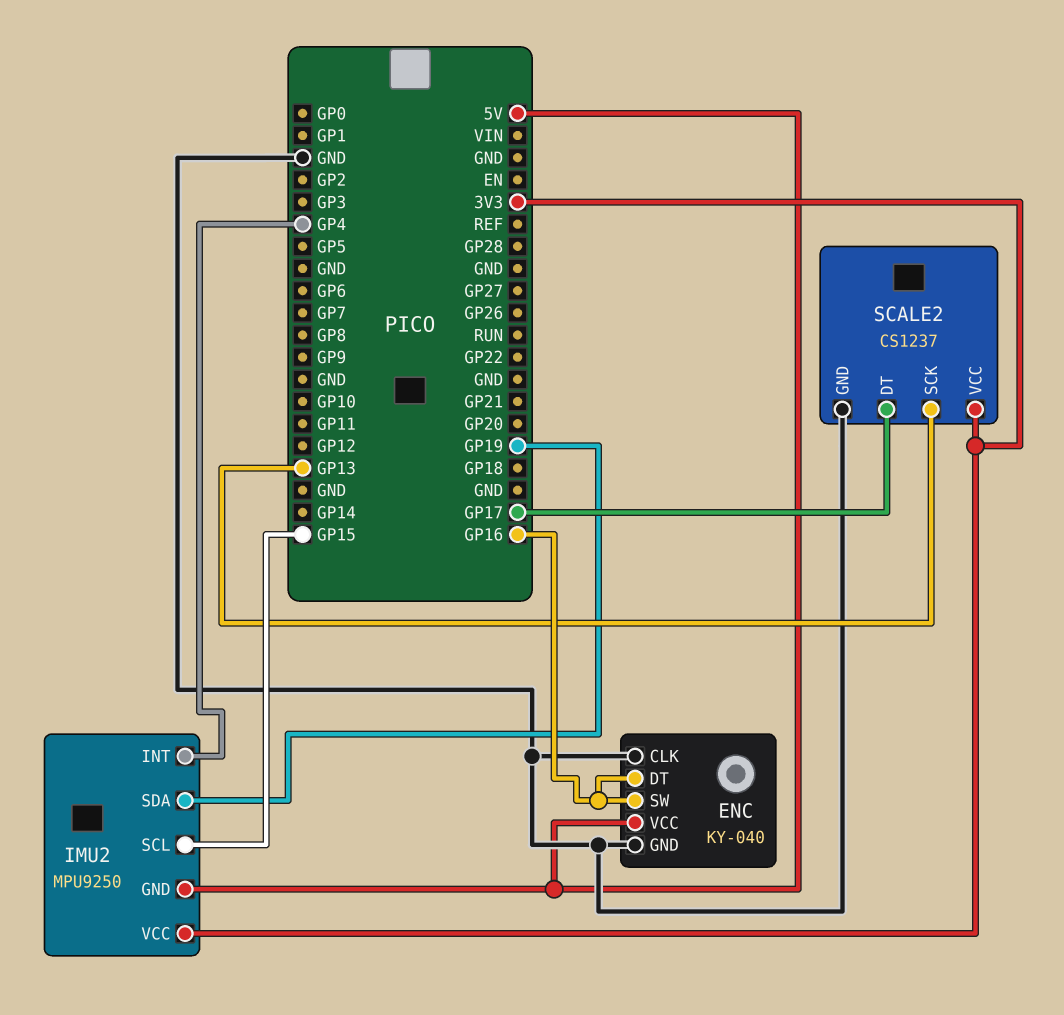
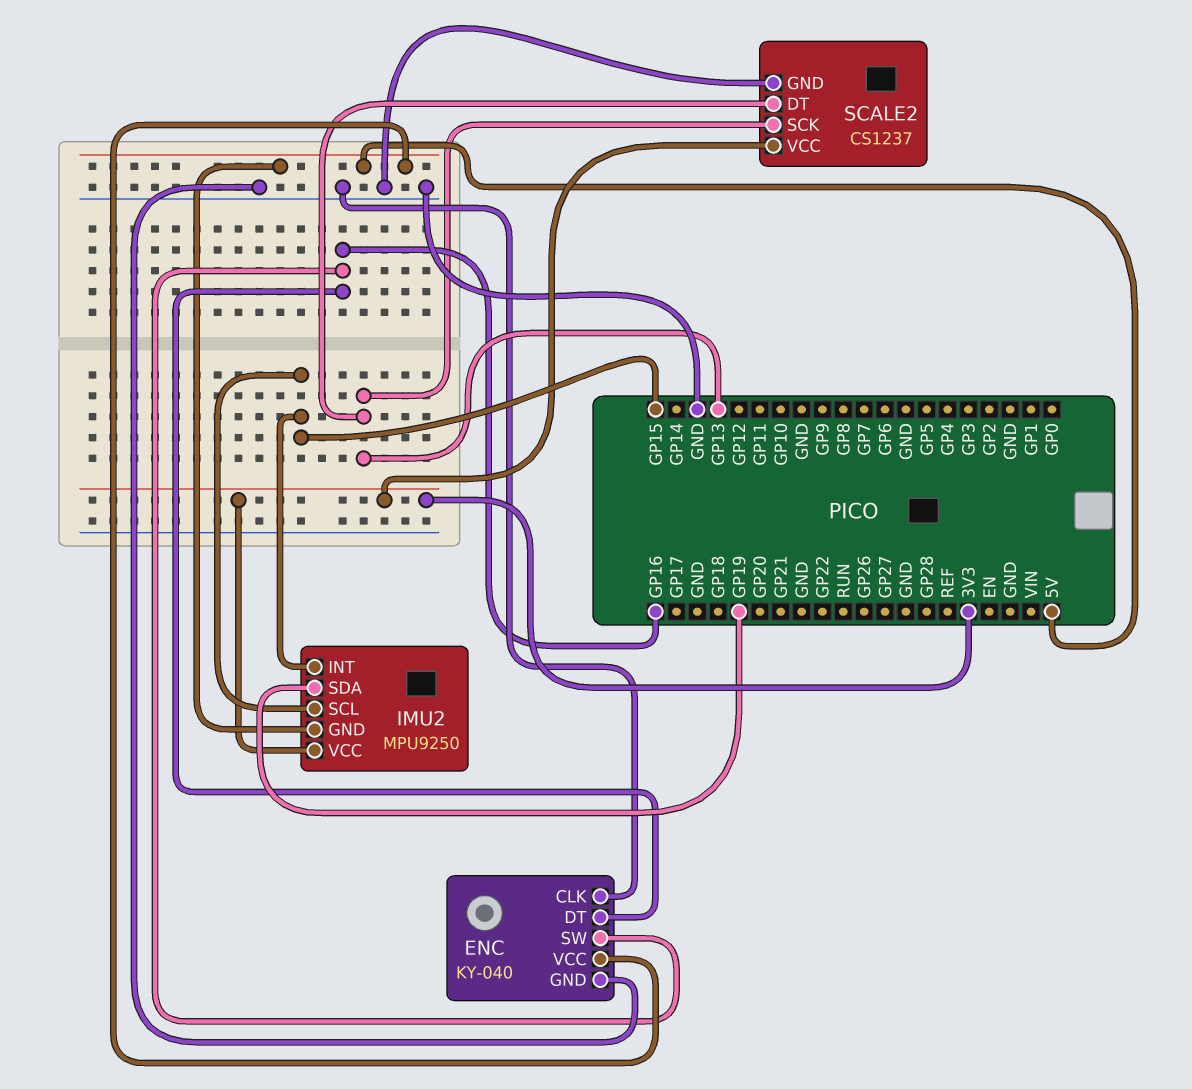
IMU2 pin INT: GP4 -> GP15
SCALE2 pin DT: GP17 -> GP13

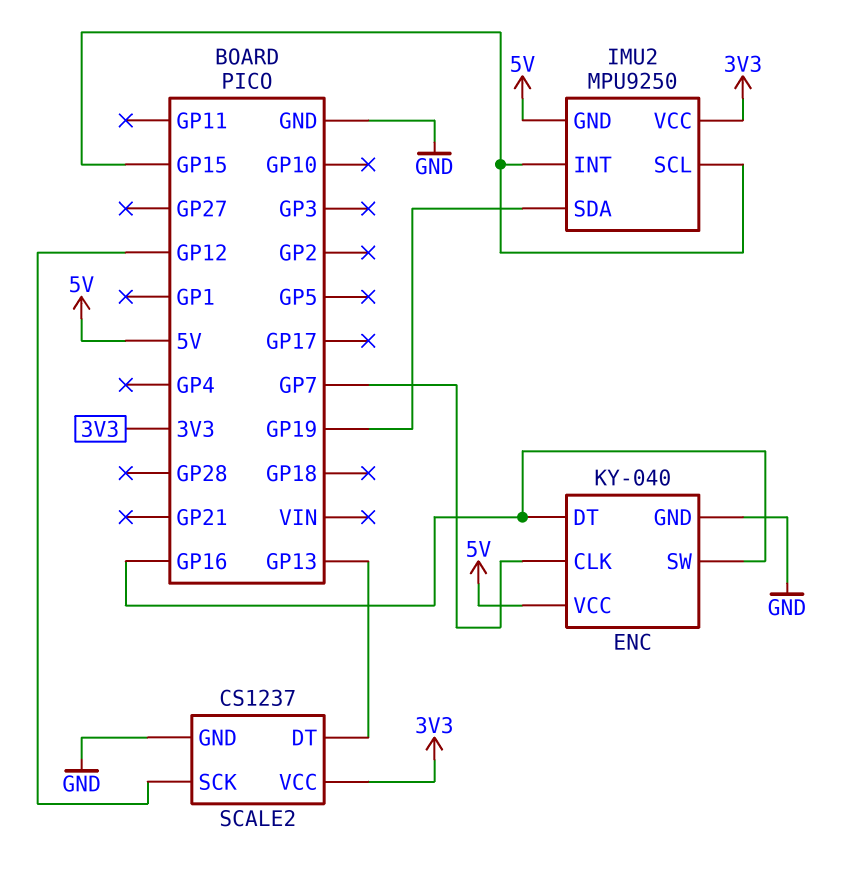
ENC pin CLK: GND -> GP7
SCALE2 pin SCK: GP13 -> GP12

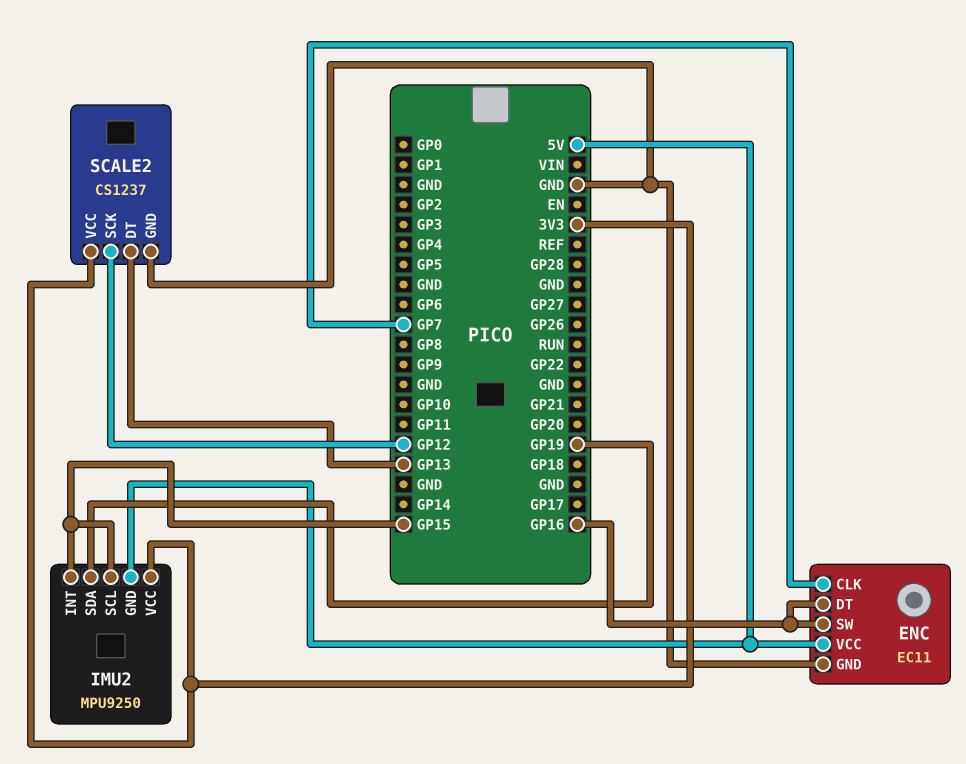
ENC: KY-040 -> EC11

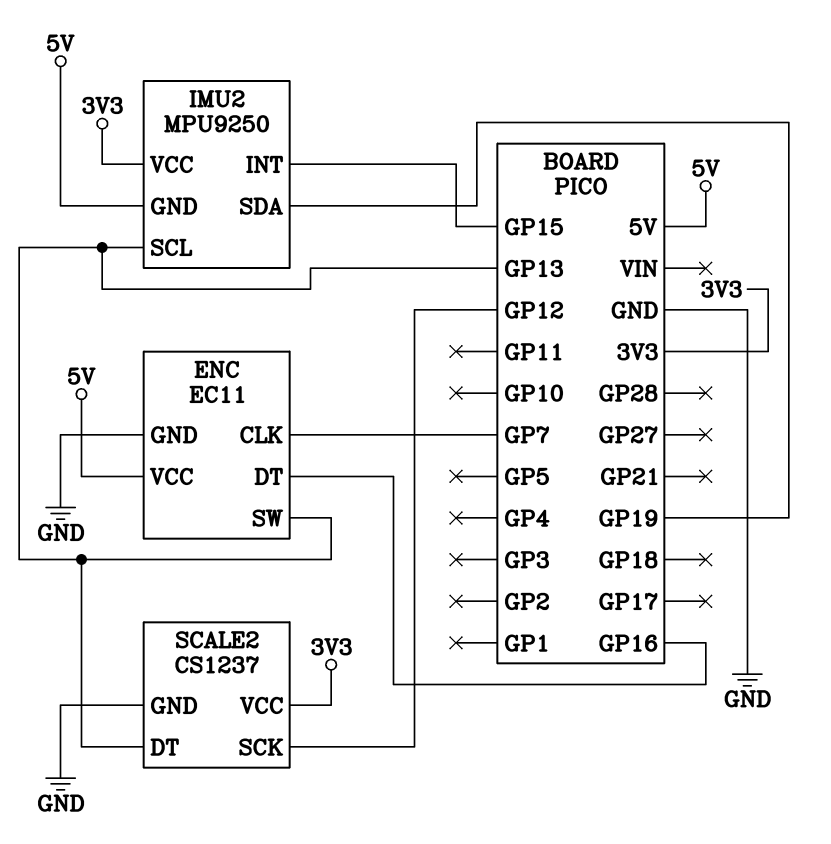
ENC pin SW: GP16 -> GP13
IMU2 pin SCL: GP15 -> GP13

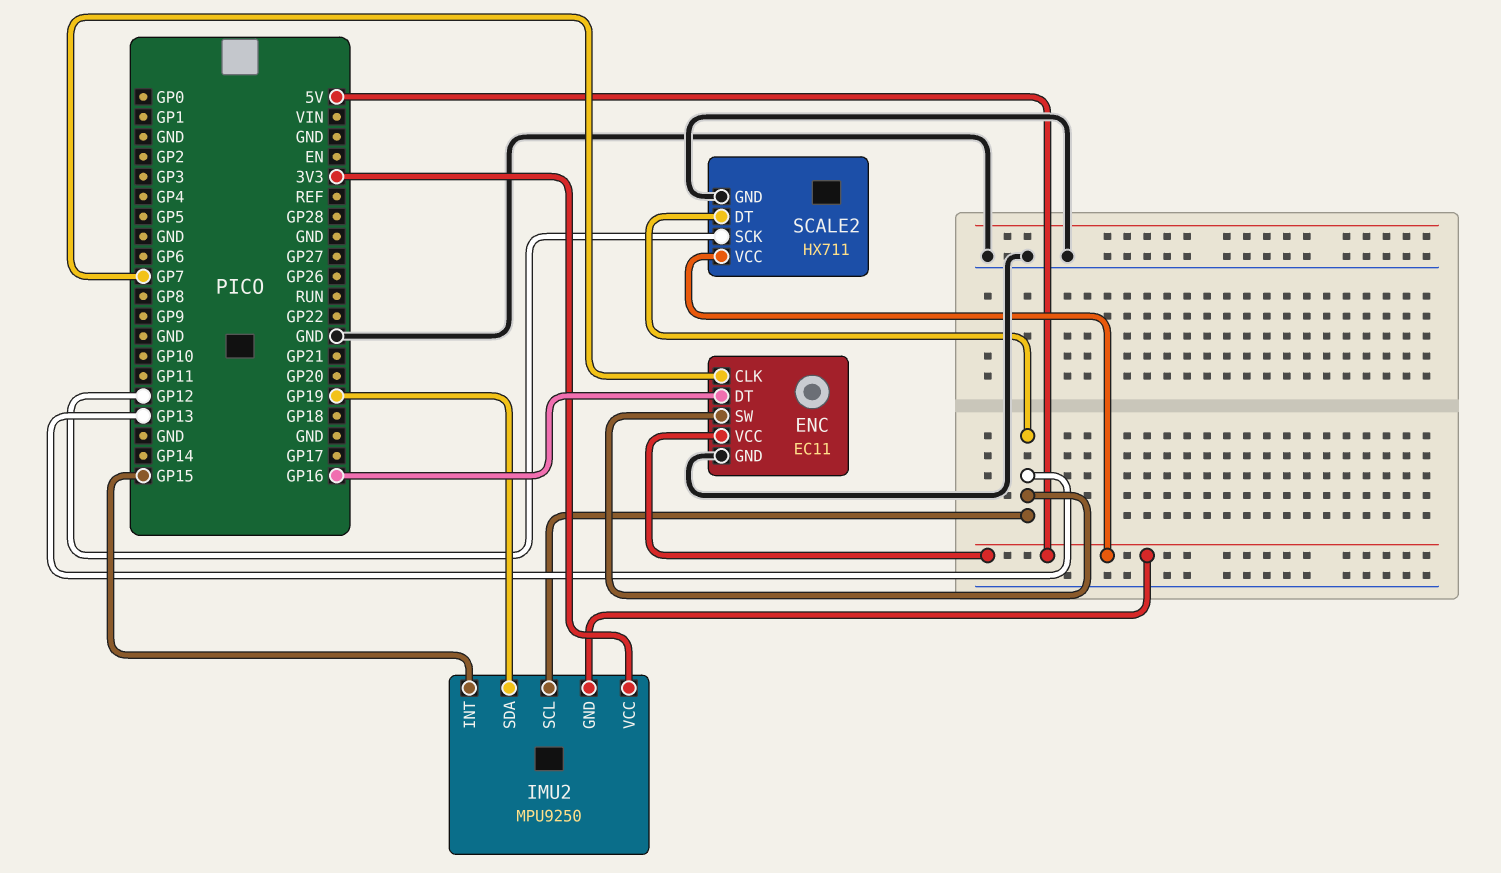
SCALE2: CS1237 -> HX711
SCALE2 pin VCC: 3V3 -> 5V

